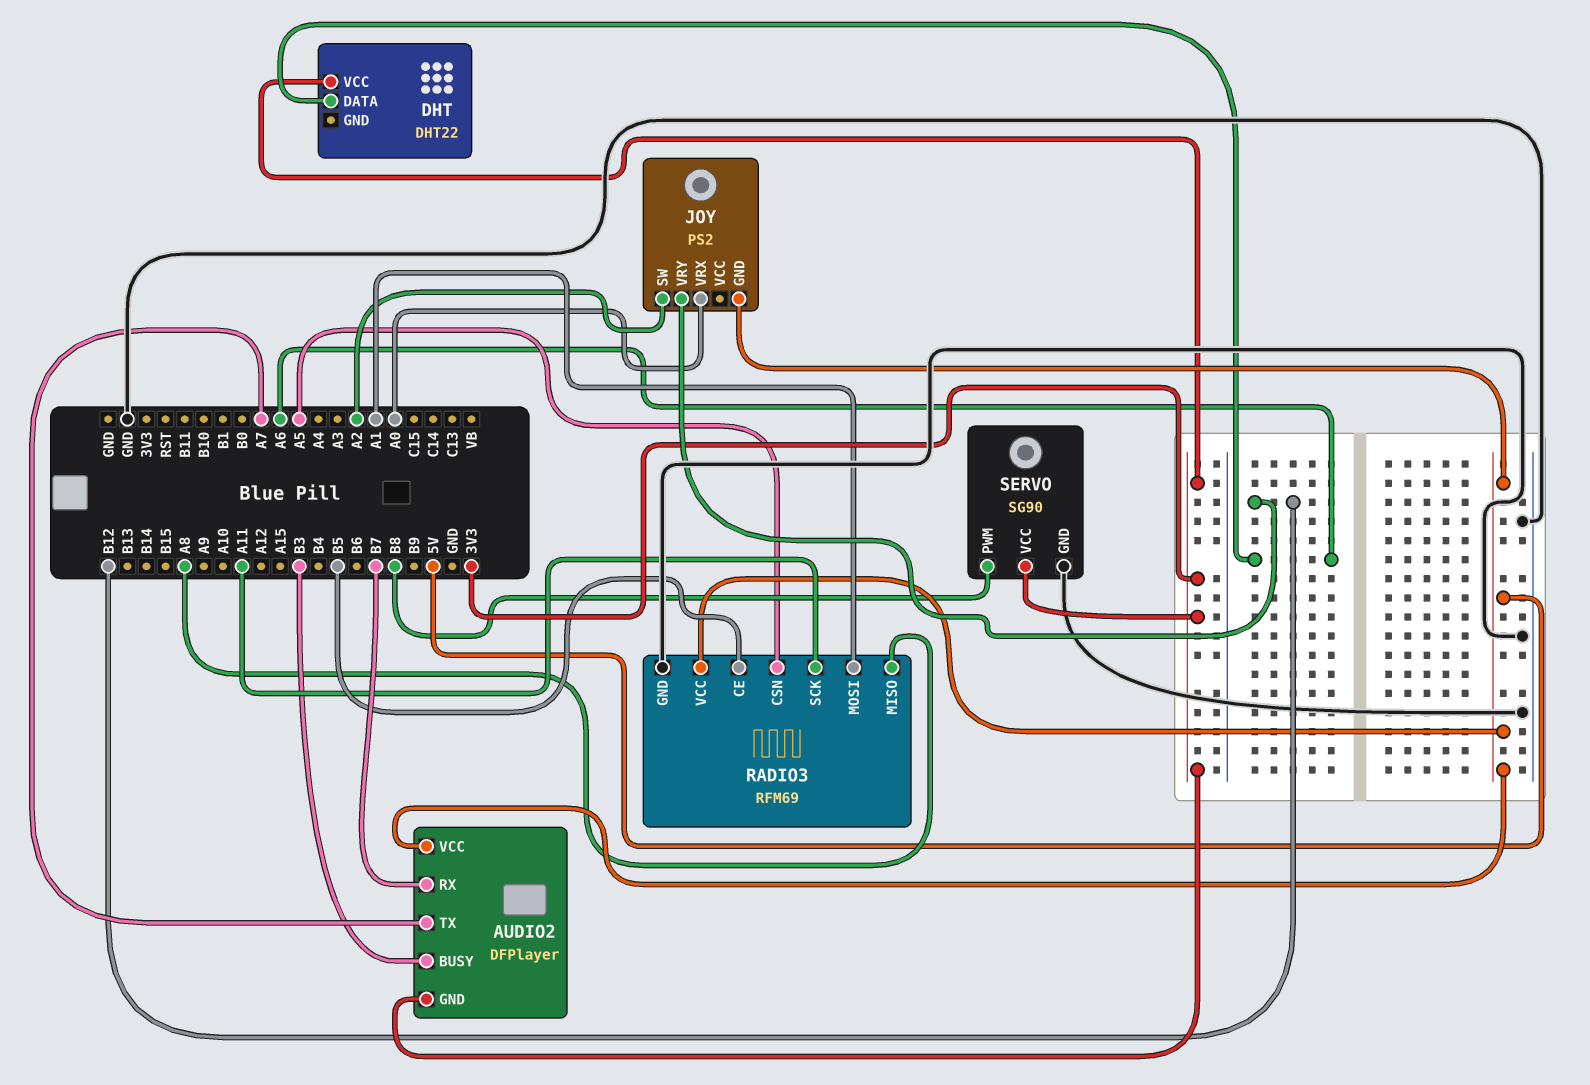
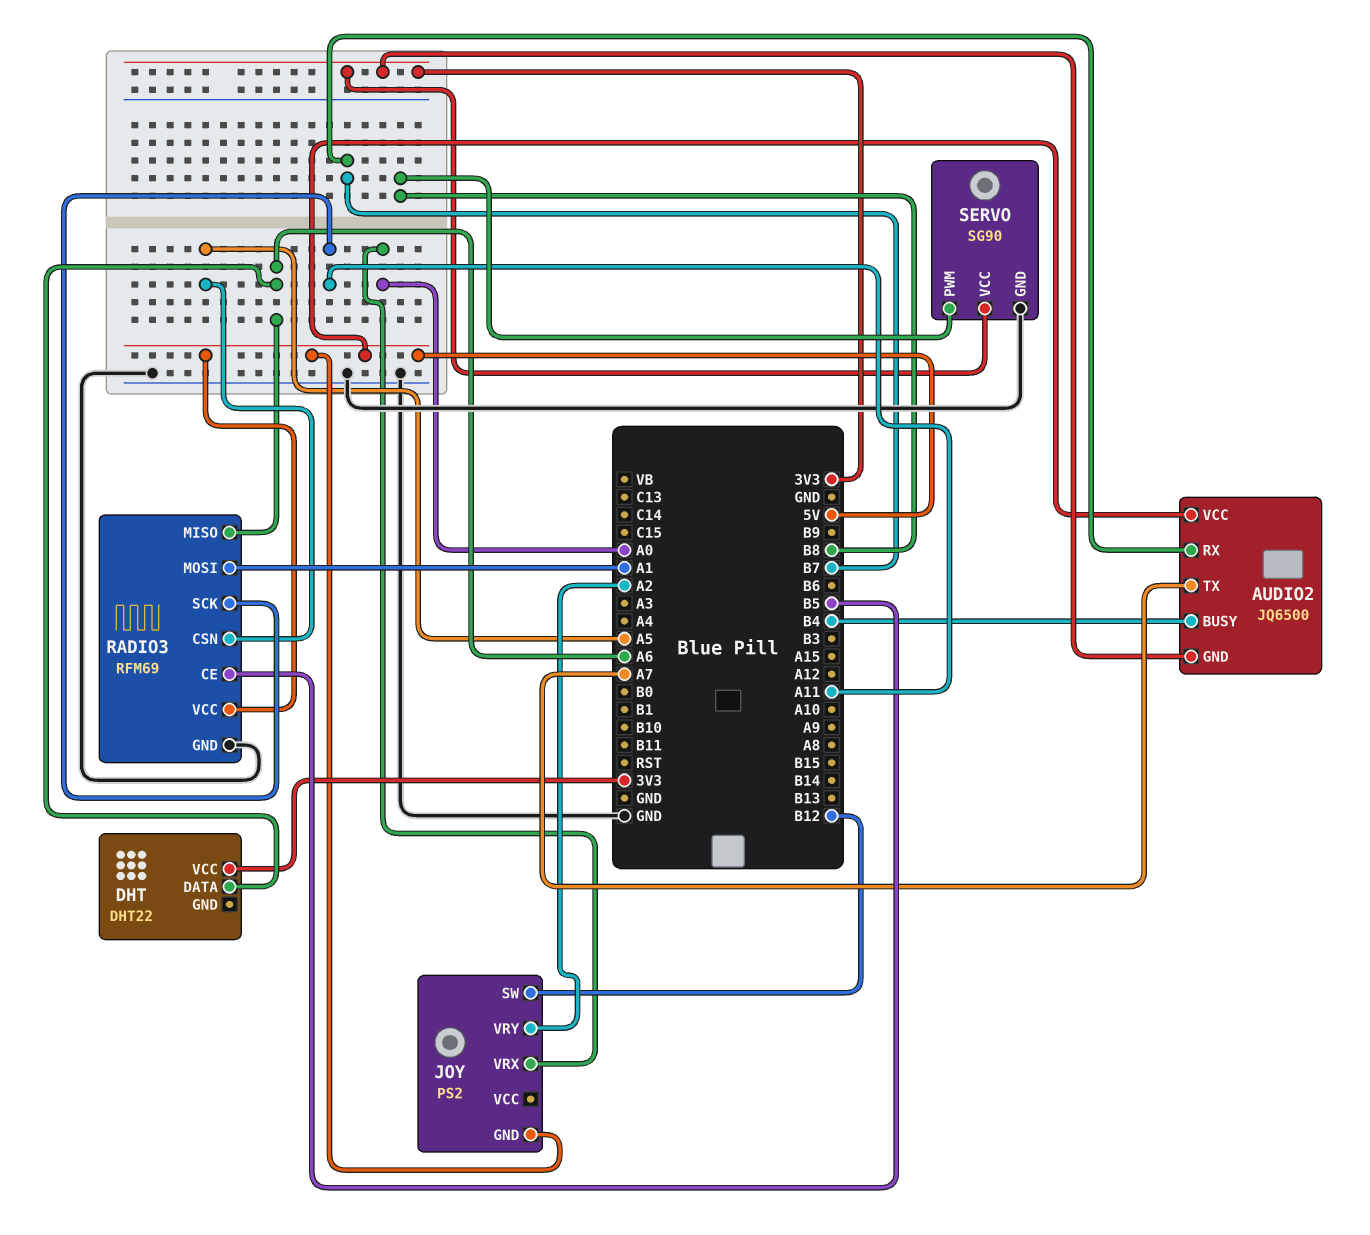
AUDIO2: DFPlayer -> JQ6500
AUDIO2 pin BUSY: B3 -> B4
JOY pin SW: A2 -> B12
JOY pin VRY: B12 -> A2
RADIO3 pin MISO: A8 -> A6

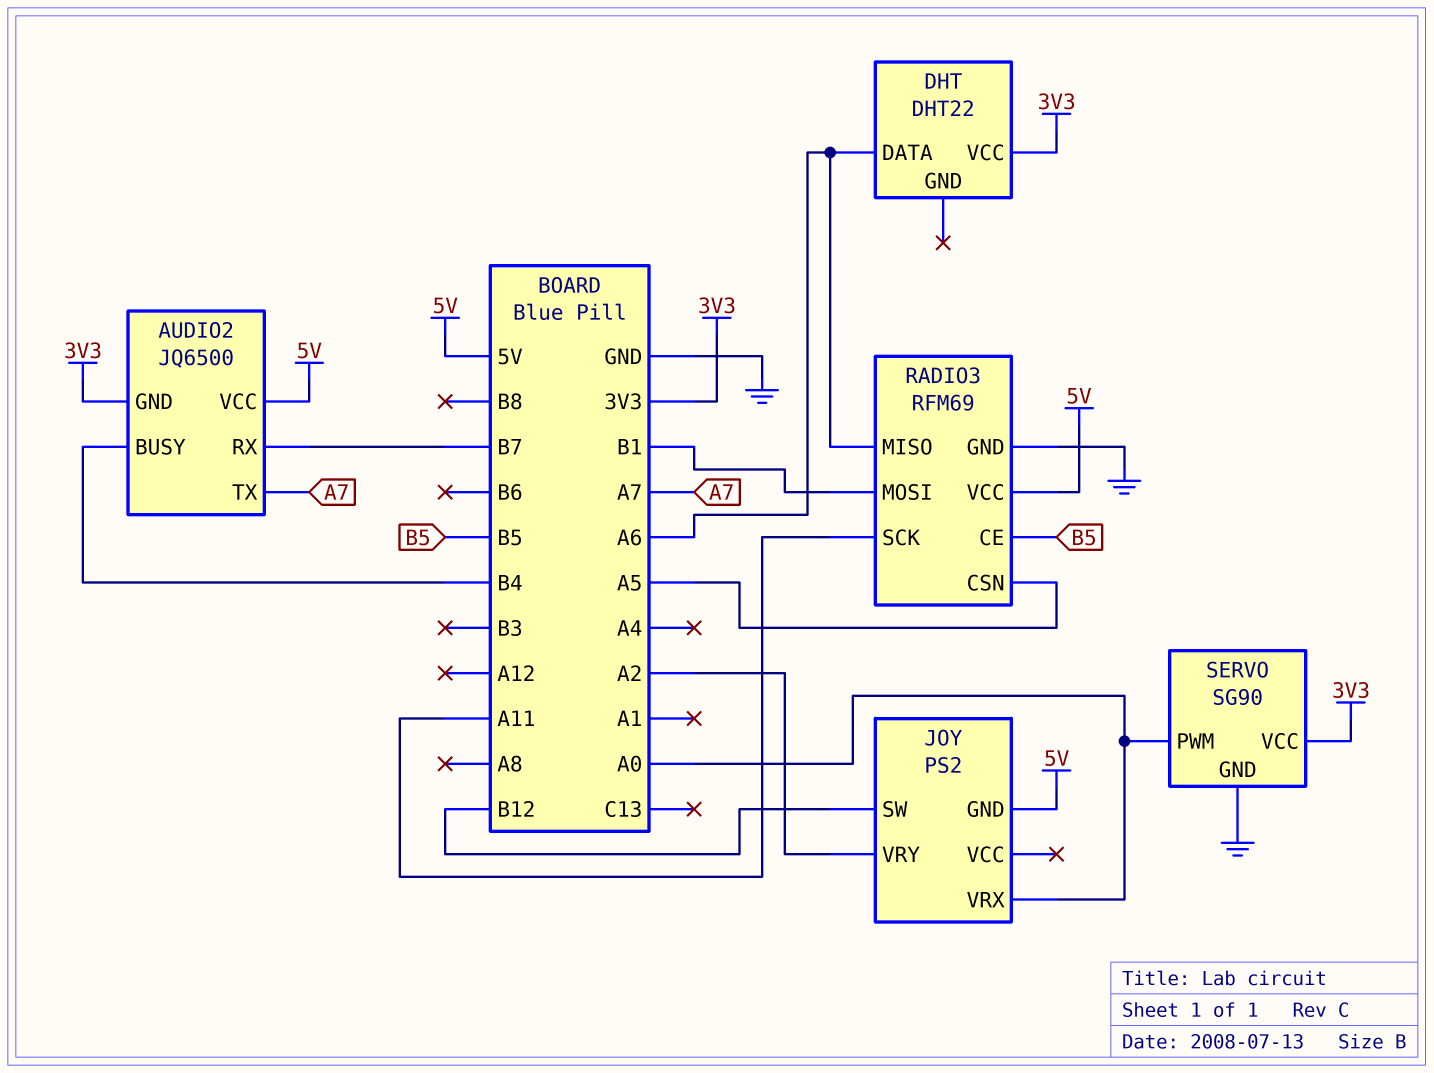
RADIO3 pin MOSI: A1 -> B1
SERVO pin PWM: B8 -> A0

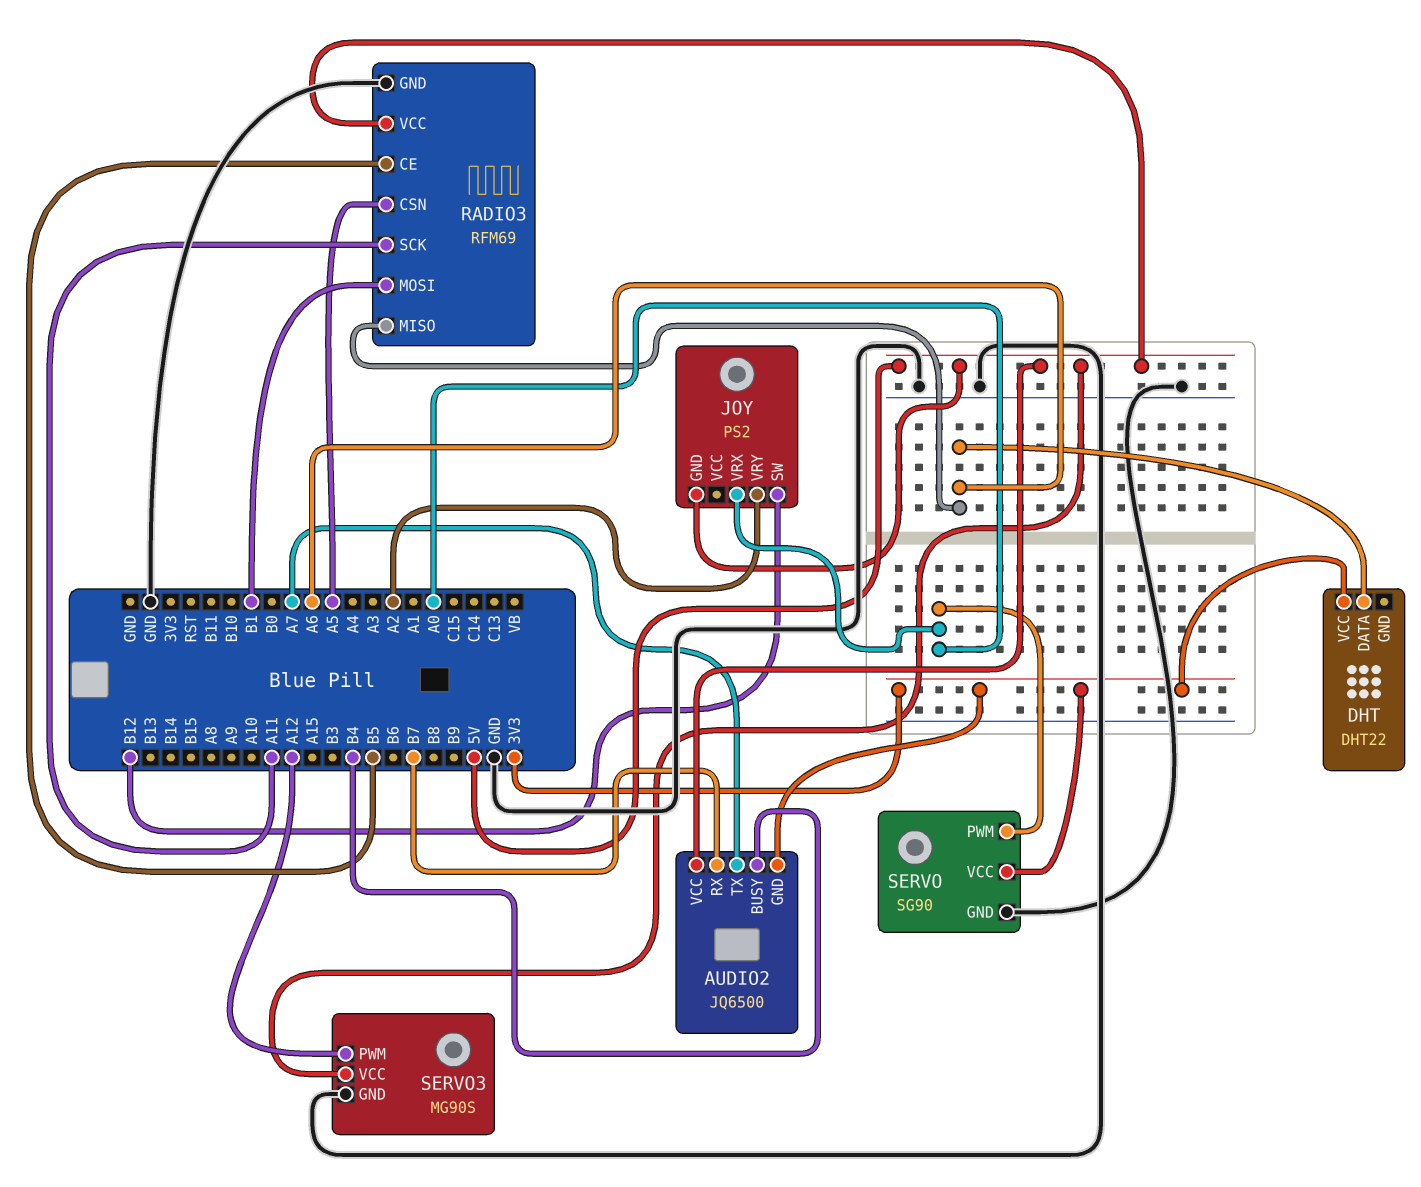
SERVO3: none -> MG90S
SERVO3 pin GND: none -> GND
SERVO3 pin PWM: none -> A12
SERVO3 pin VCC: none -> 5V

